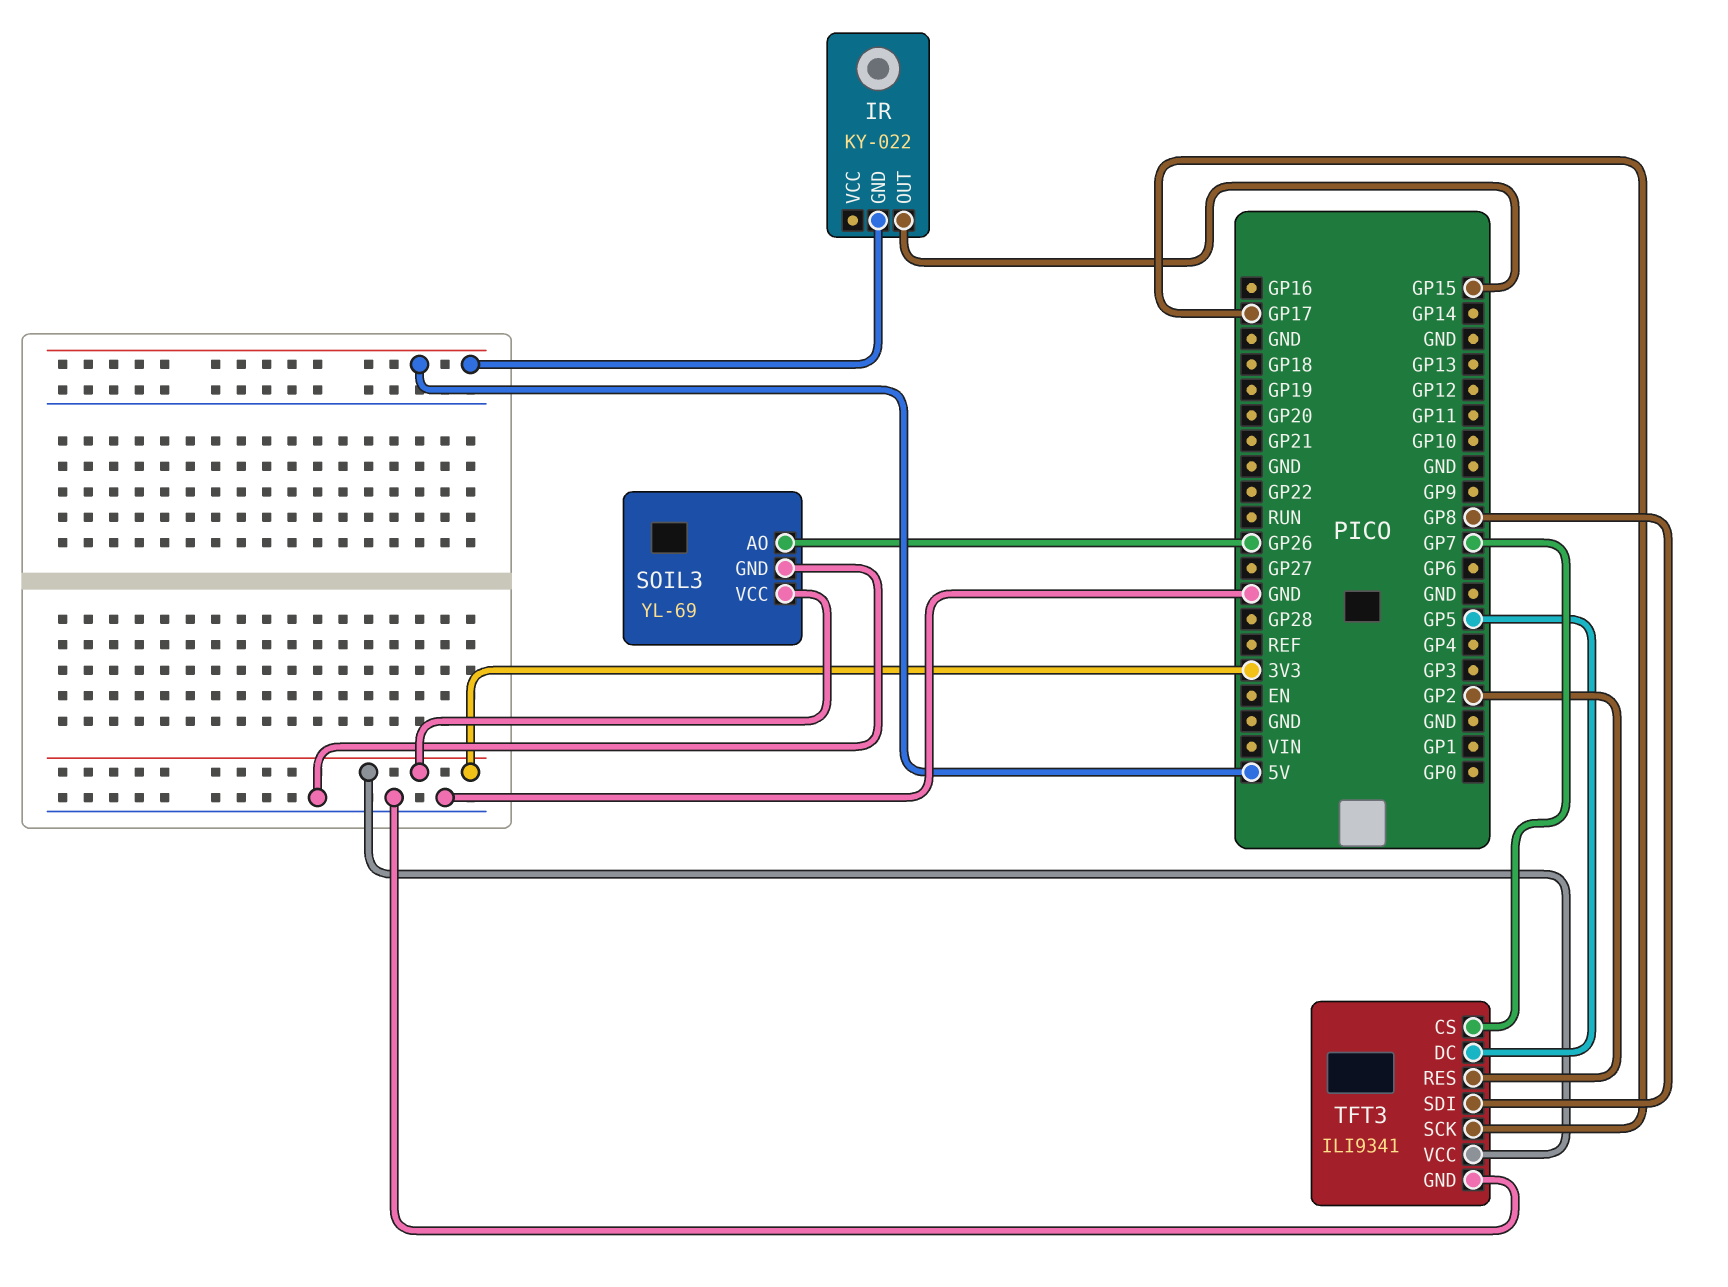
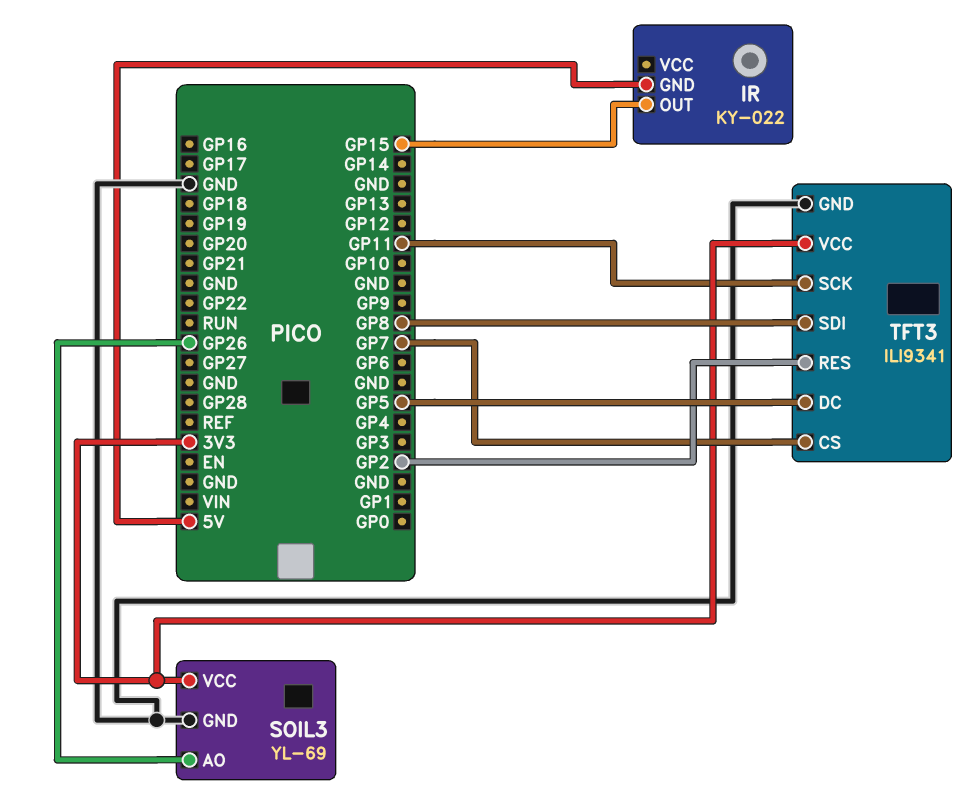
TFT3 pin SCK: GP17 -> GP11

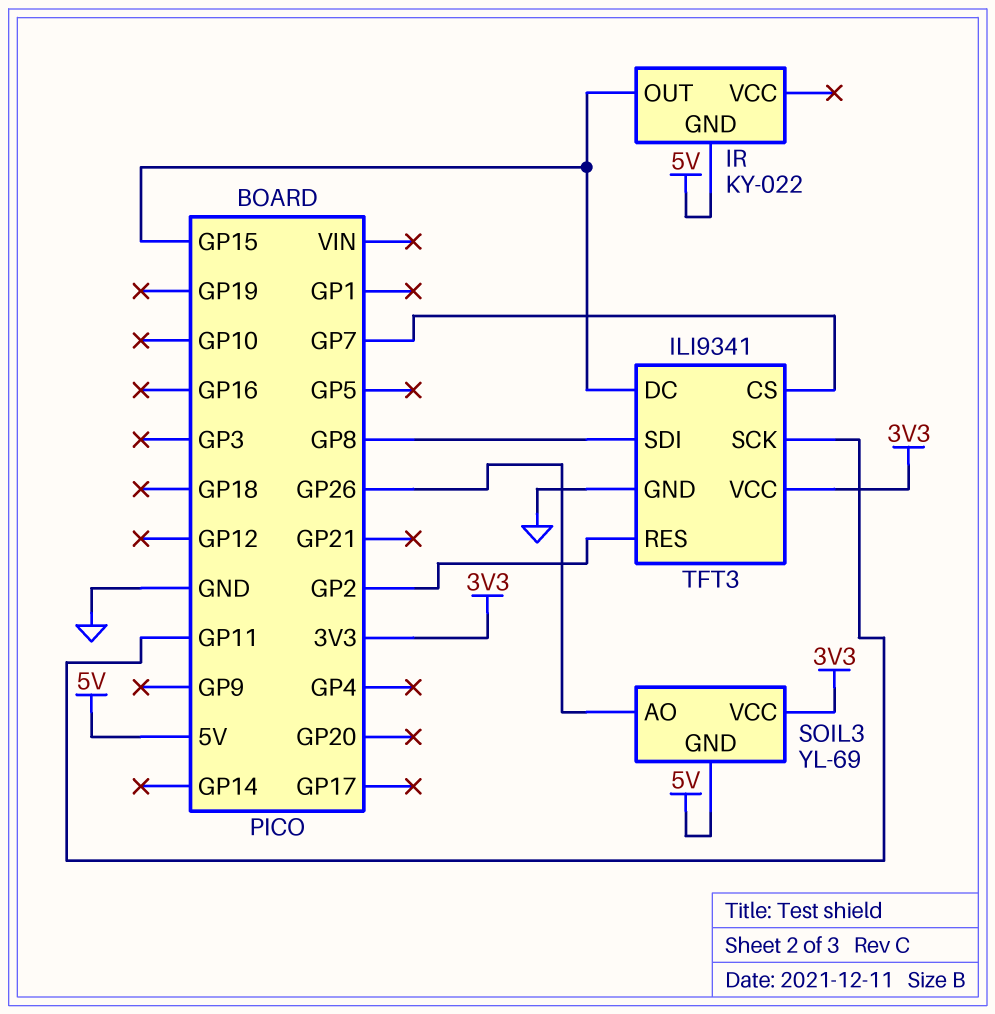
SOIL3 pin GND: GND -> 5V
TFT3 pin DC: GP5 -> GP15

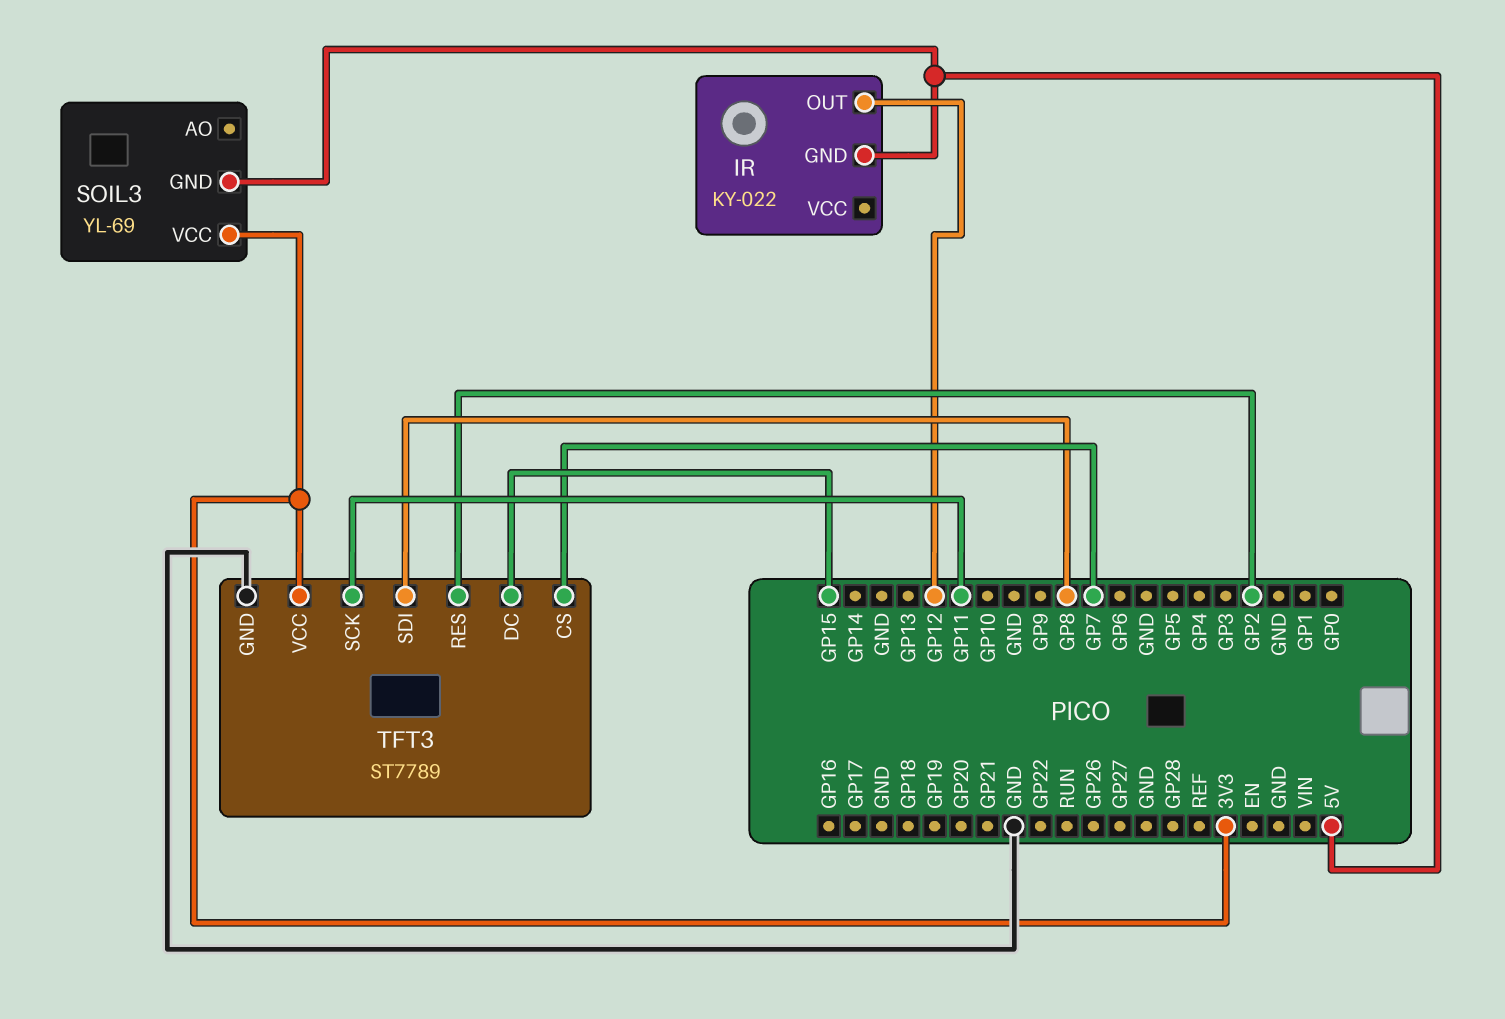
IR pin OUT: GP15 -> GP12
SOIL3 pin AO: GP26 -> none
TFT3: ILI9341 -> ST7789

